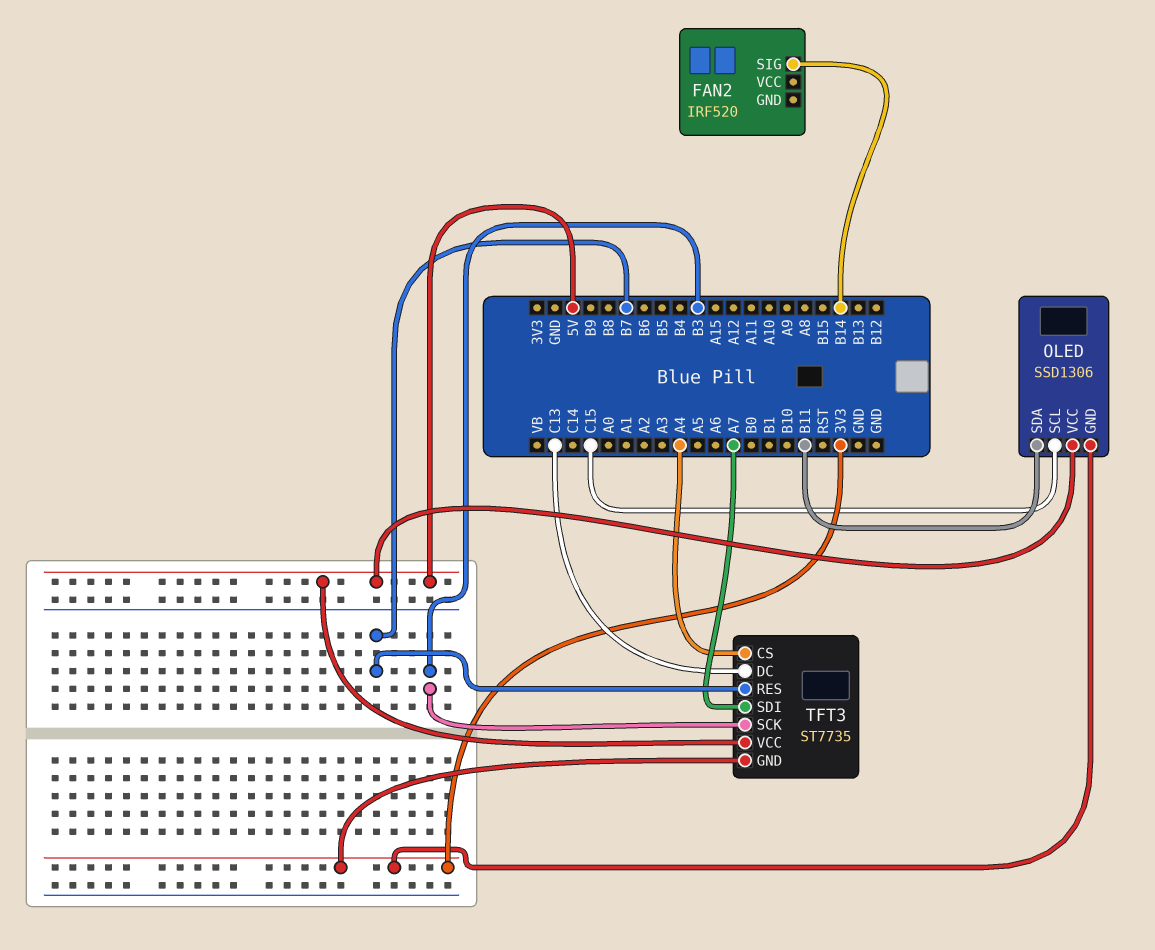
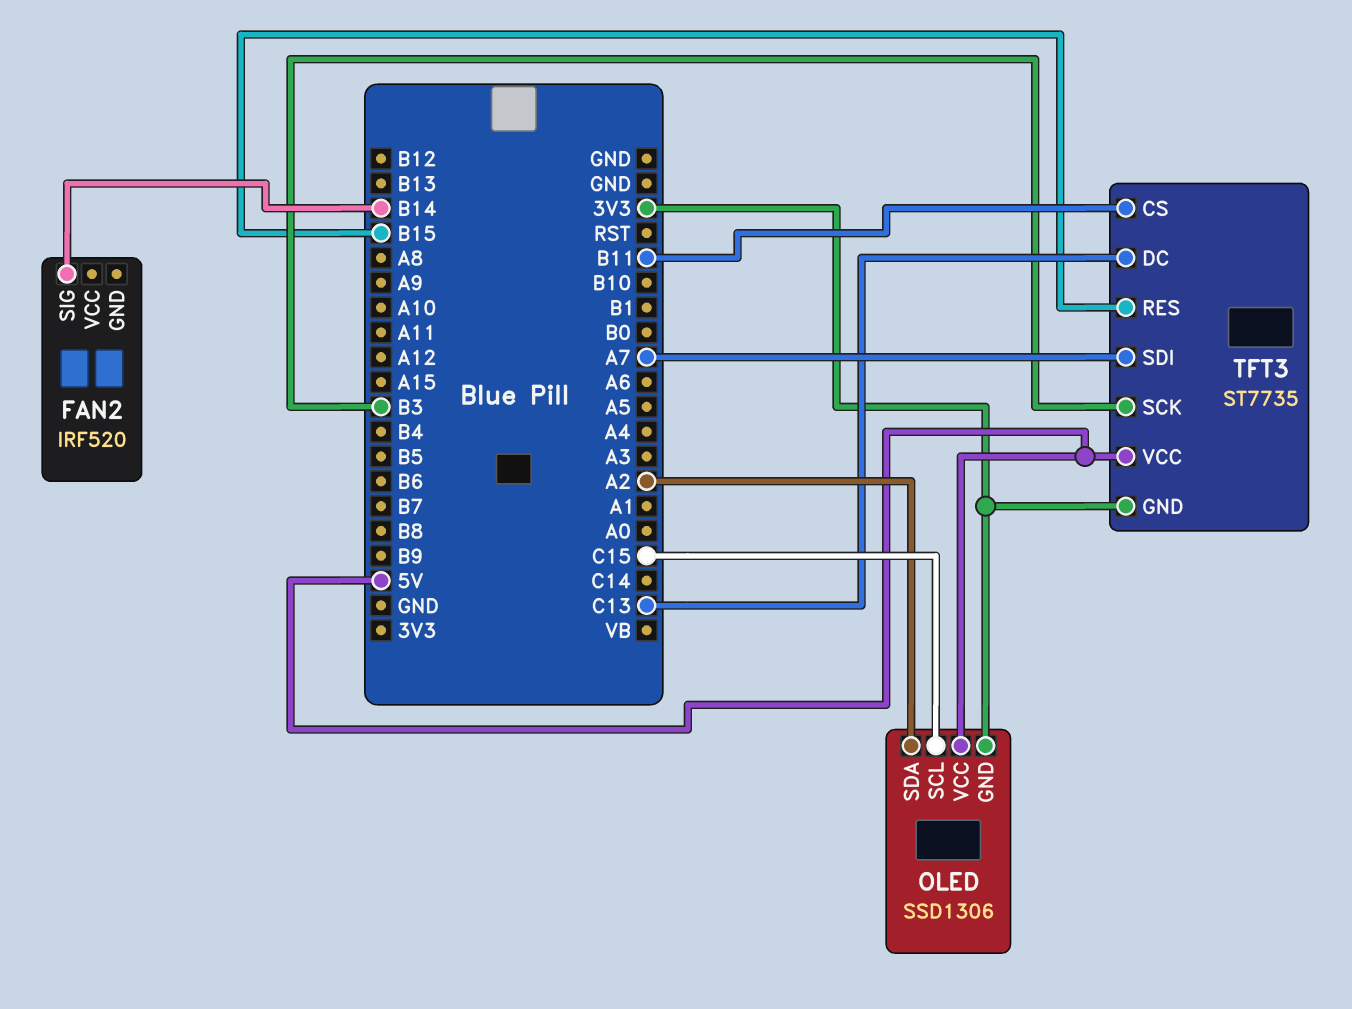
OLED pin SDA: B11 -> A2
TFT3 pin CS: A4 -> B11
TFT3 pin RES: B7 -> B15

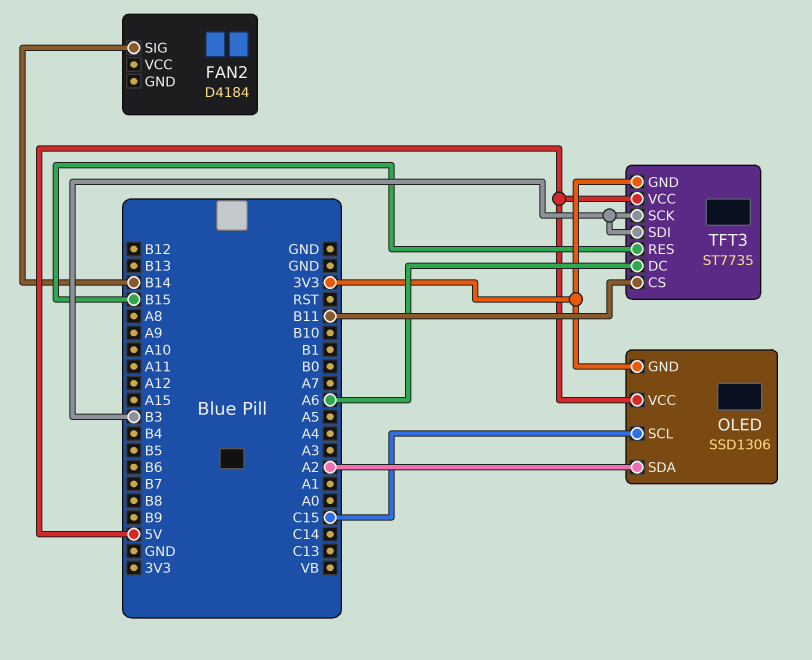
FAN2: IRF520 -> D4184
TFT3 pin DC: C13 -> A6
TFT3 pin SDI: A7 -> B3

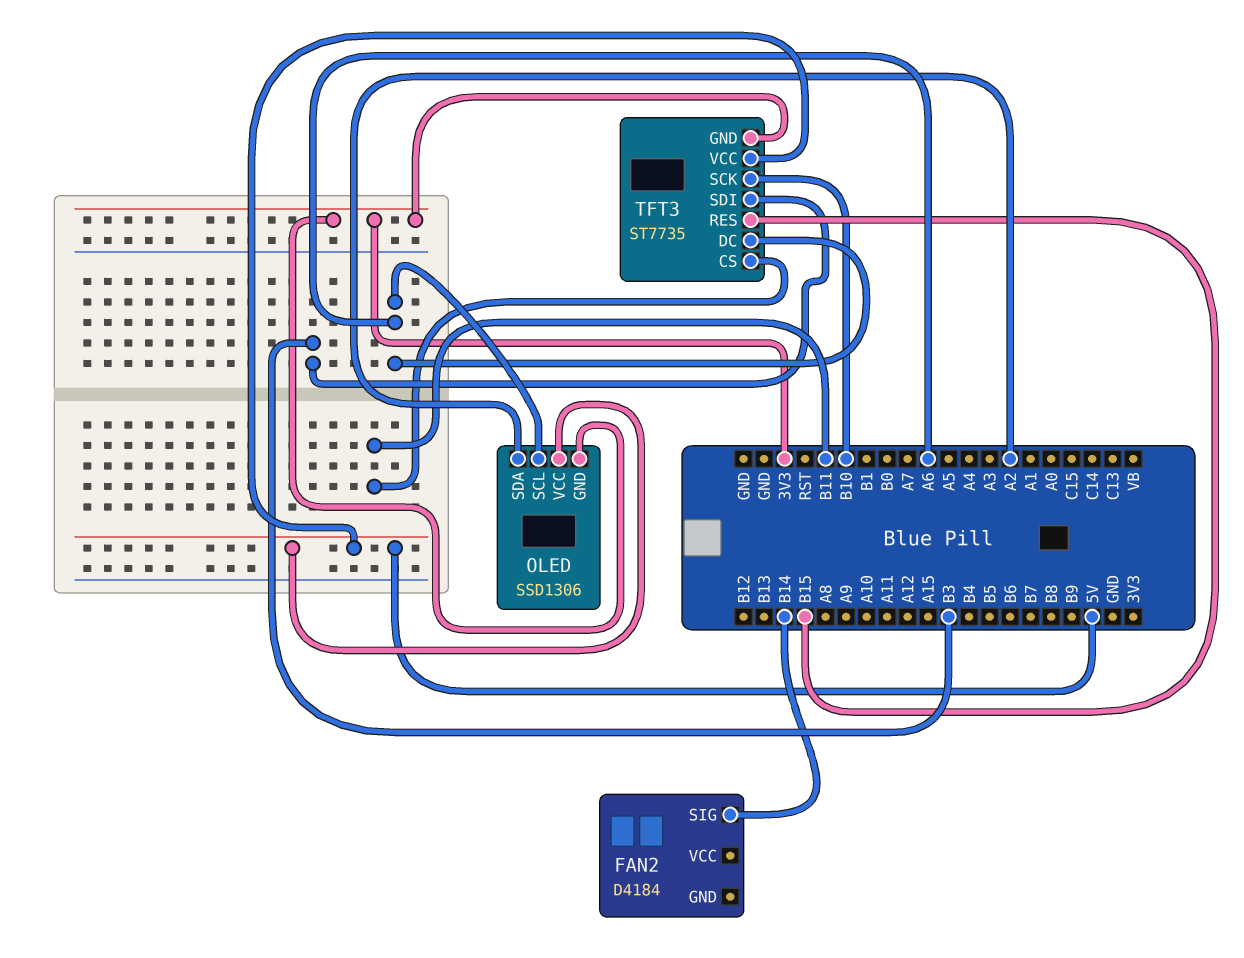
OLED pin SCL: C15 -> A6
TFT3 pin SCK: B3 -> B10

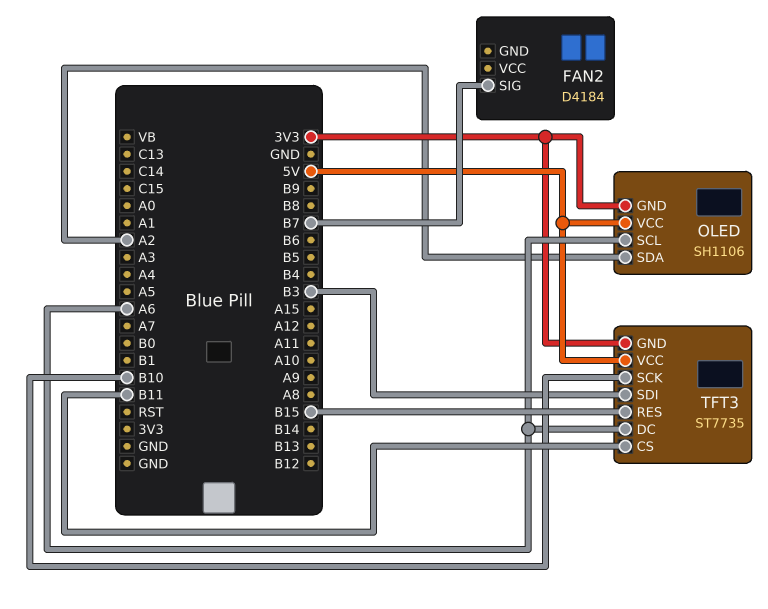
FAN2 pin SIG: B14 -> B7
OLED: SSD1306 -> SH1106

